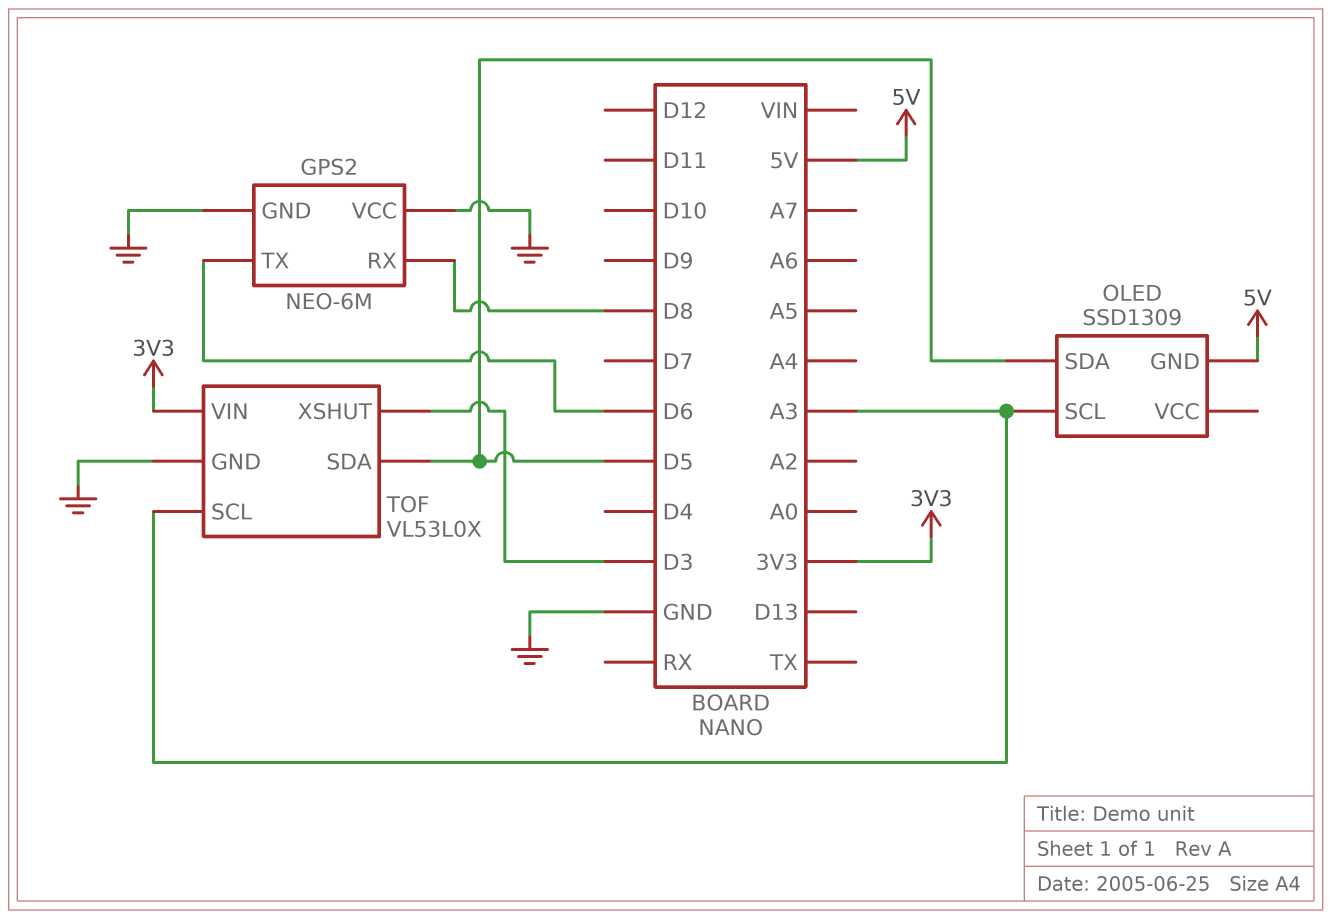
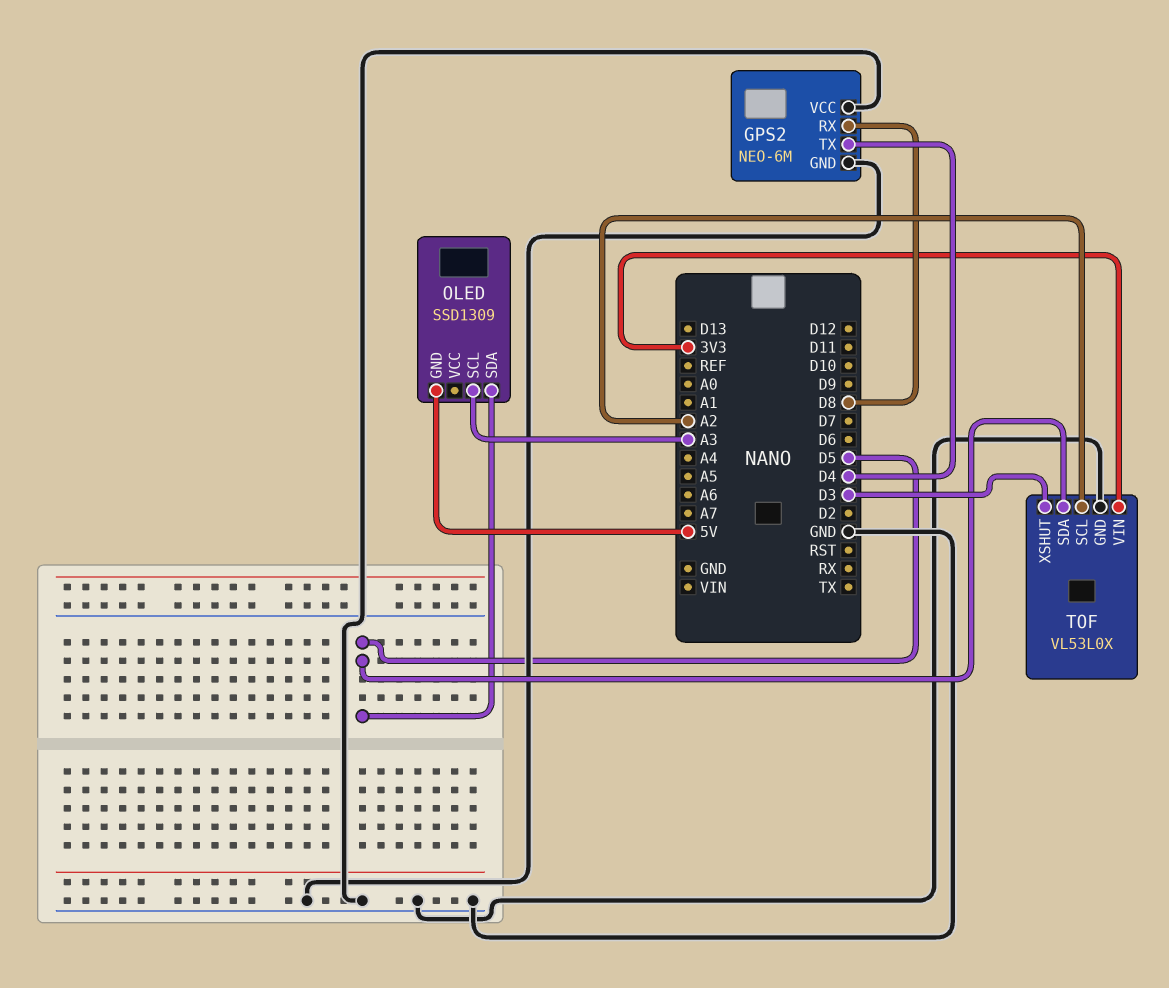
GPS2 pin TX: D6 -> D4
TOF pin SCL: A3 -> A2

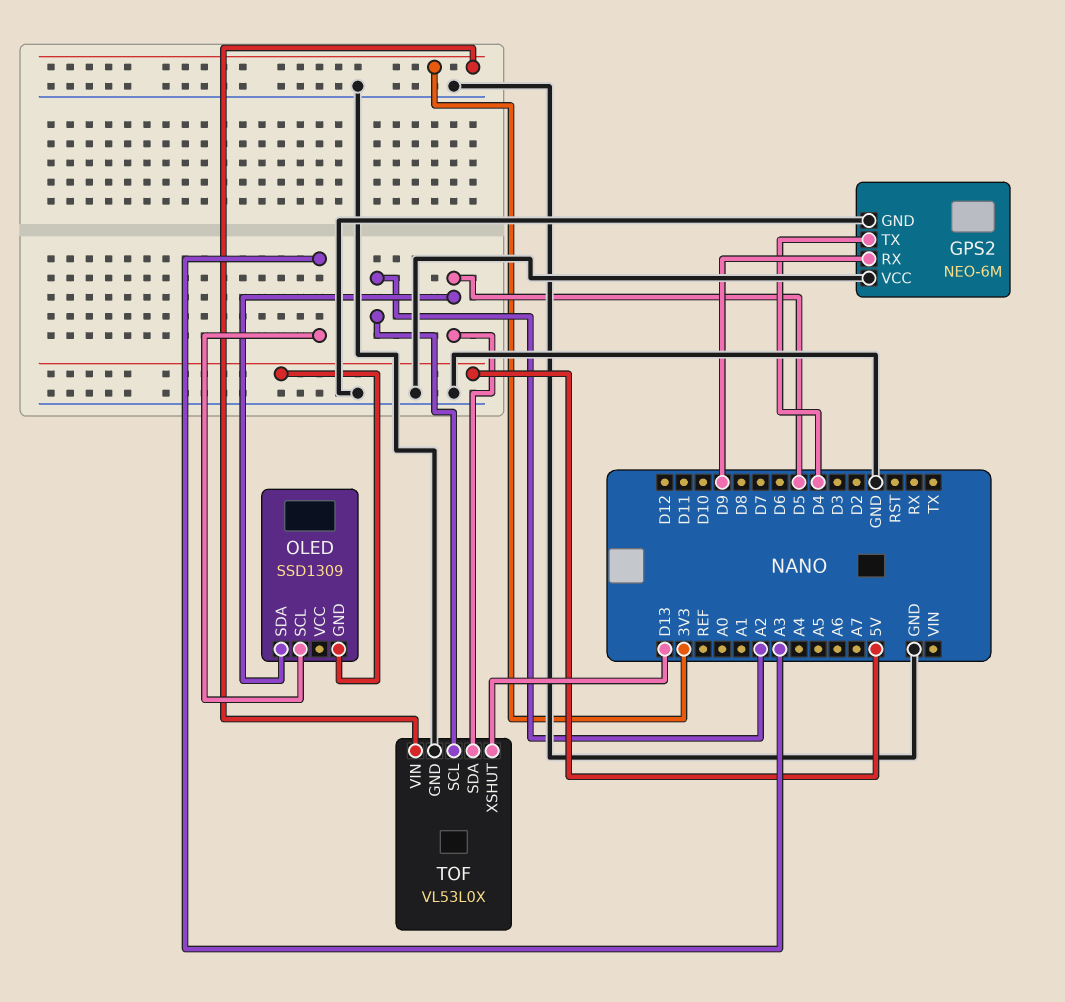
GPS2 pin RX: D8 -> D9
TOF pin XSHUT: D3 -> D13

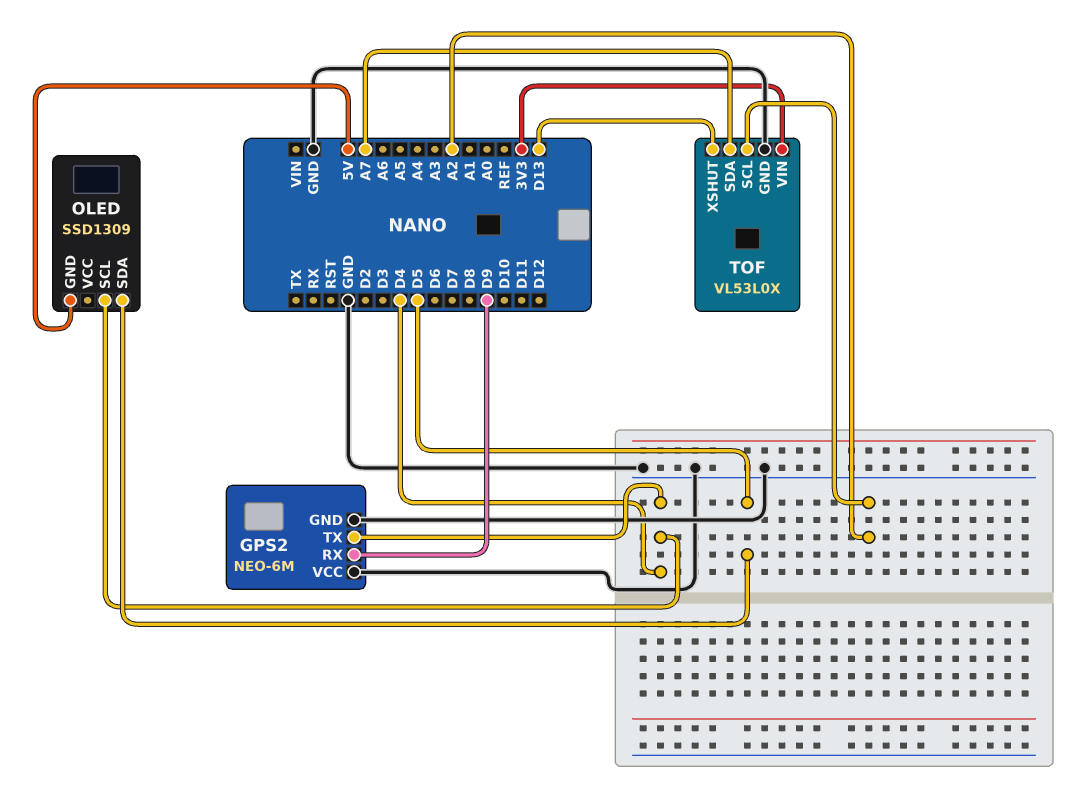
OLED pin SCL: A3 -> D4
TOF pin SDA: D5 -> A7

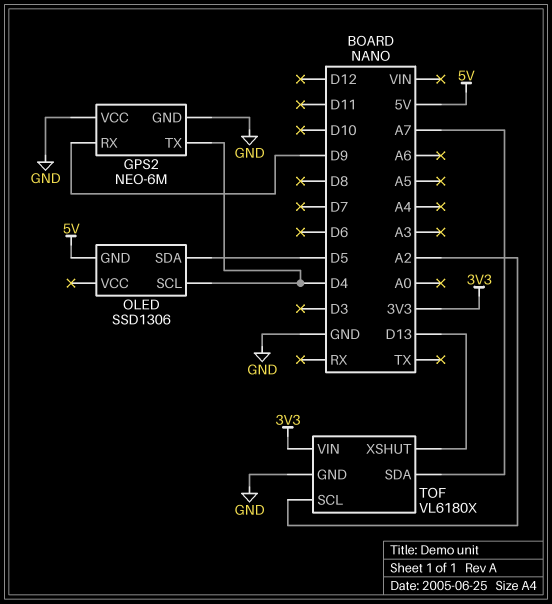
OLED: SSD1309 -> SSD1306
TOF: VL53L0X -> VL6180X

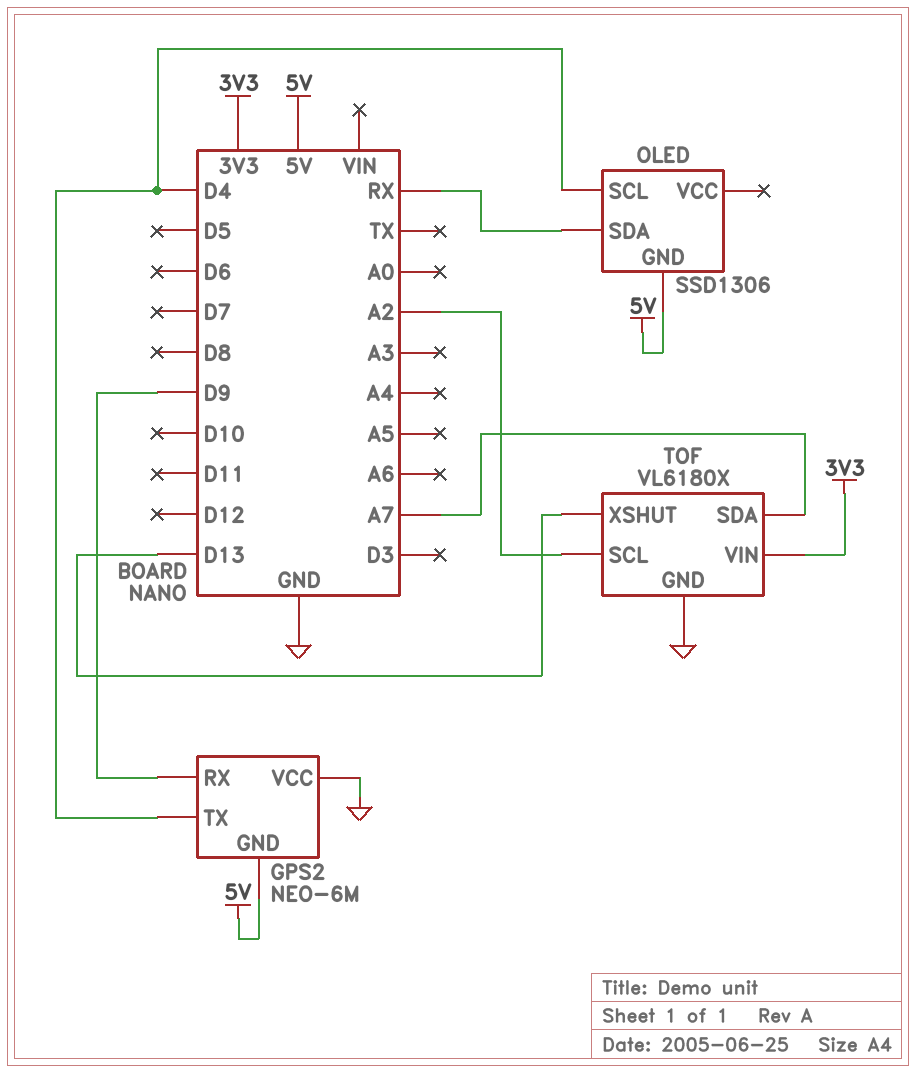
GPS2 pin GND: GND -> 5V
OLED pin SDA: D5 -> RX

